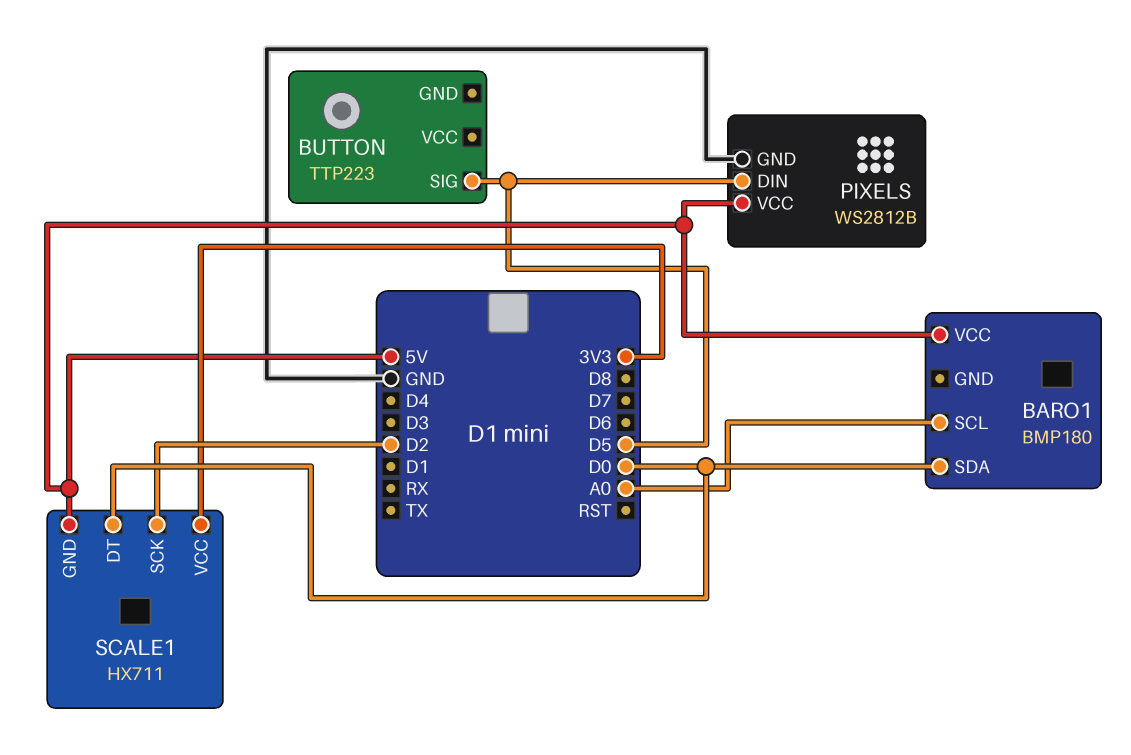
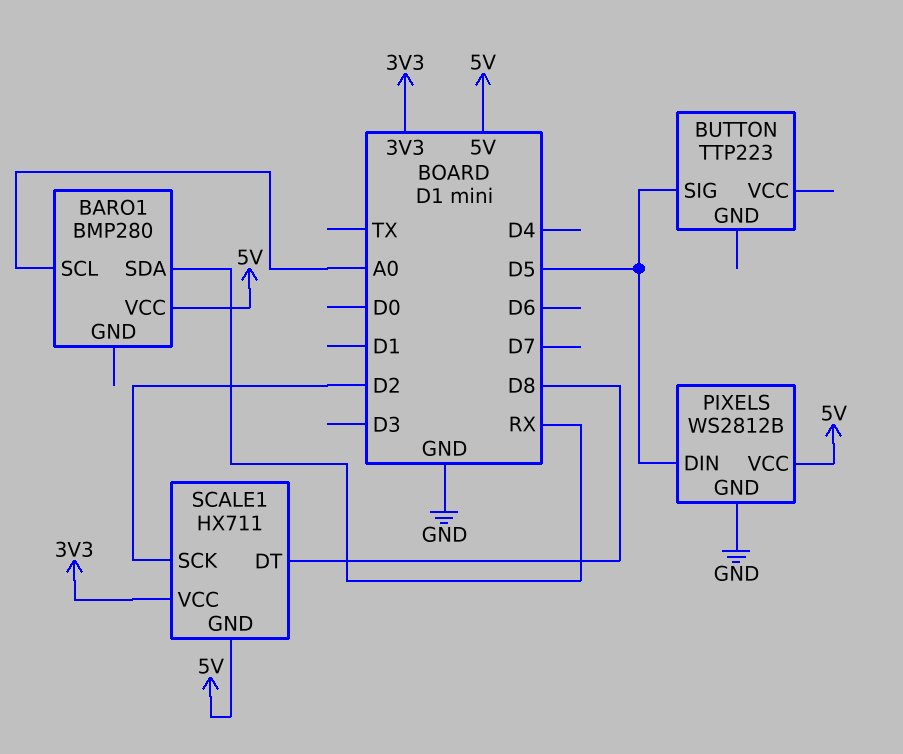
BARO1: BMP180 -> BMP280
BARO1 pin SDA: D0 -> RX
SCALE1 pin DT: D0 -> D8

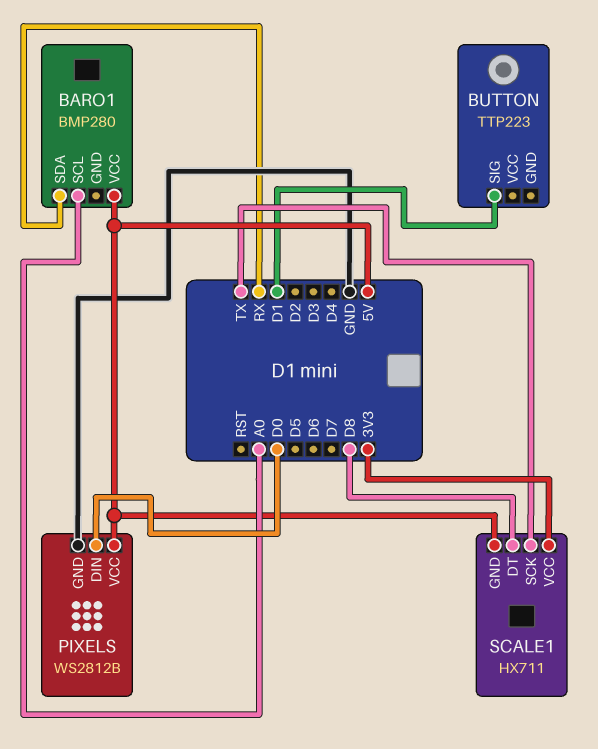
BUTTON pin SIG: D5 -> D1
PIXELS pin DIN: D5 -> D0
SCALE1 pin SCK: D2 -> TX

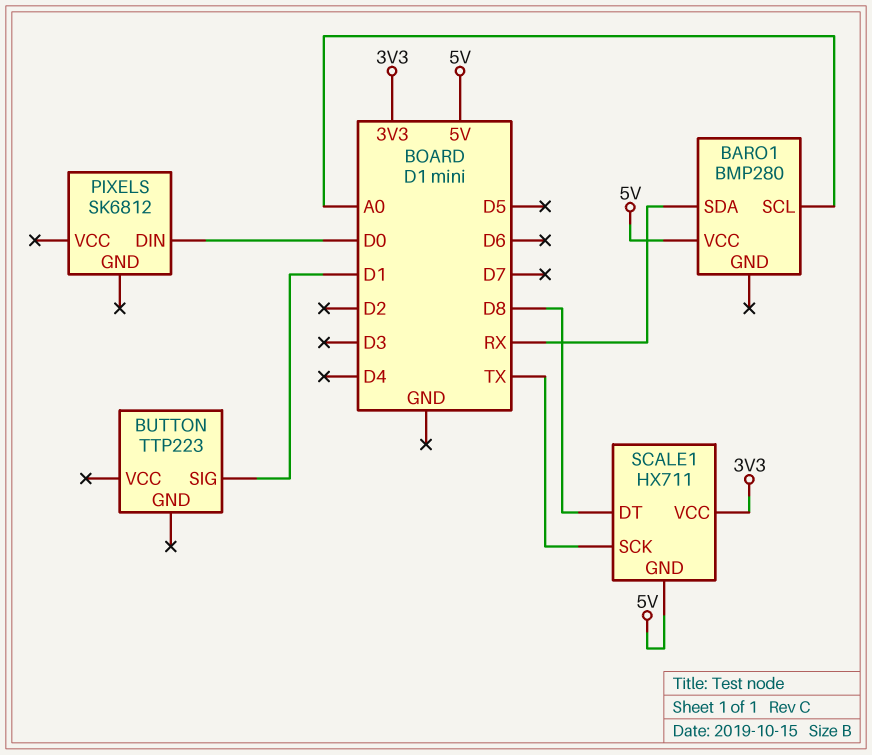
PIXELS: WS2812B -> SK6812
PIXELS pin GND: GND -> none
PIXELS pin VCC: 5V -> none

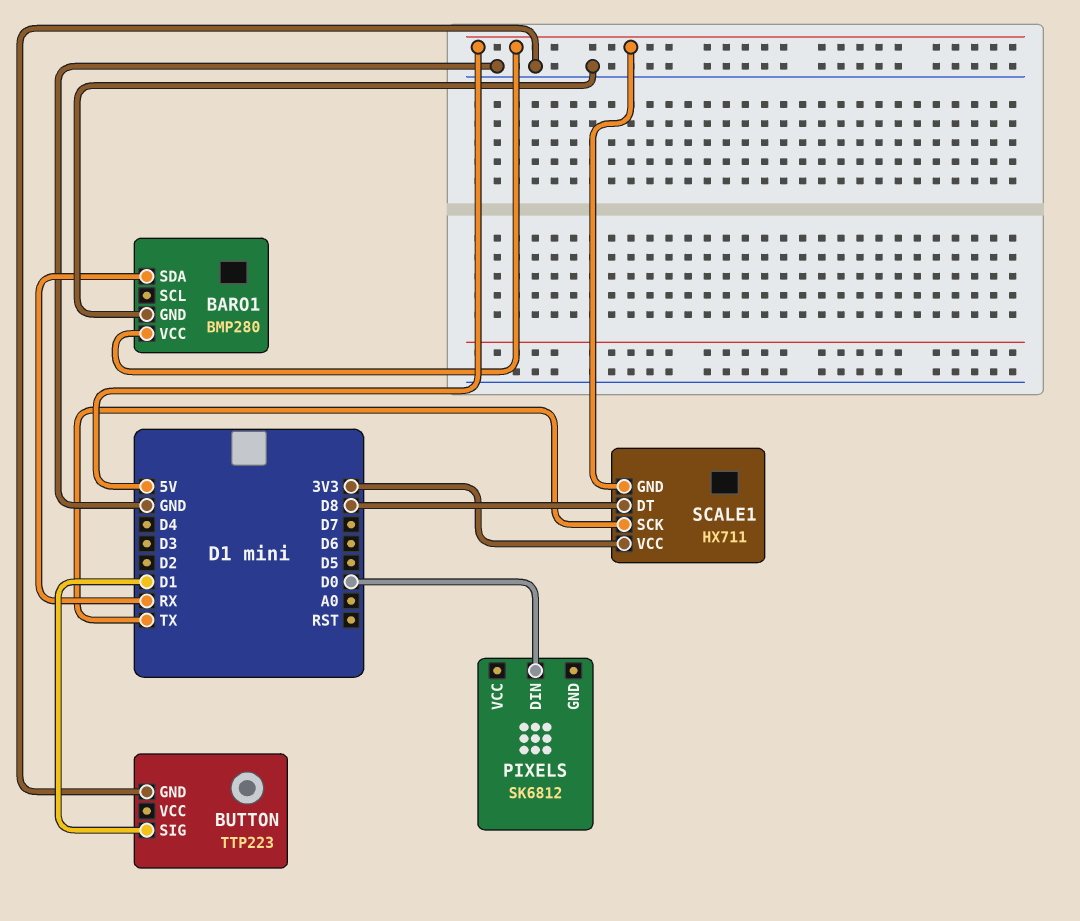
BARO1 pin GND: none -> GND
BARO1 pin SCL: A0 -> none
BUTTON pin GND: none -> GND

